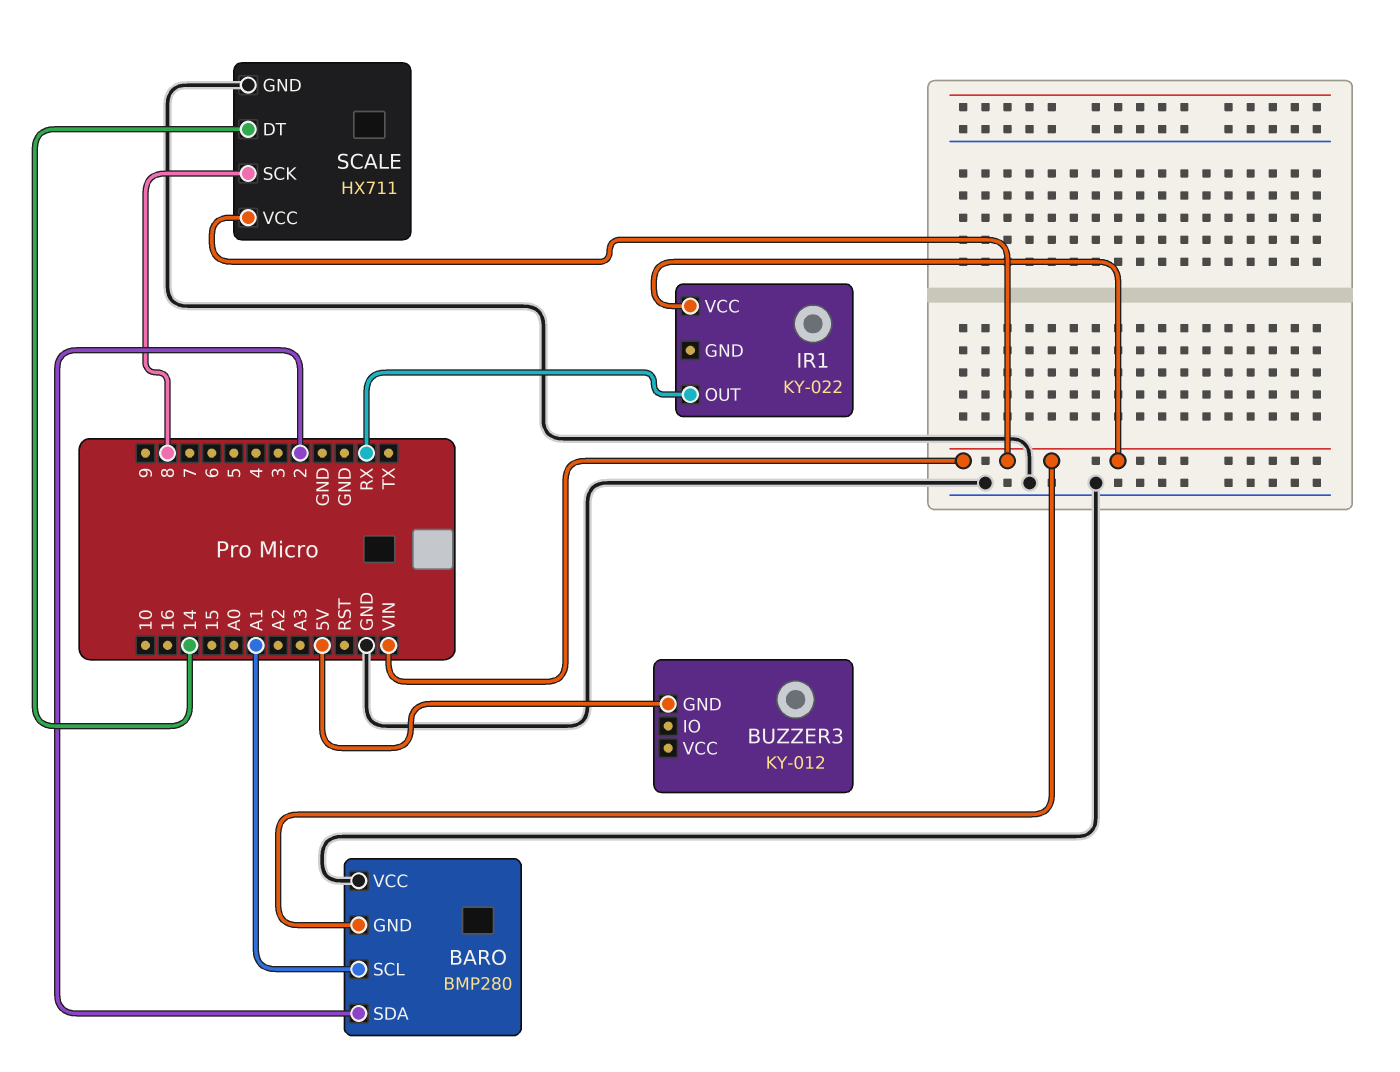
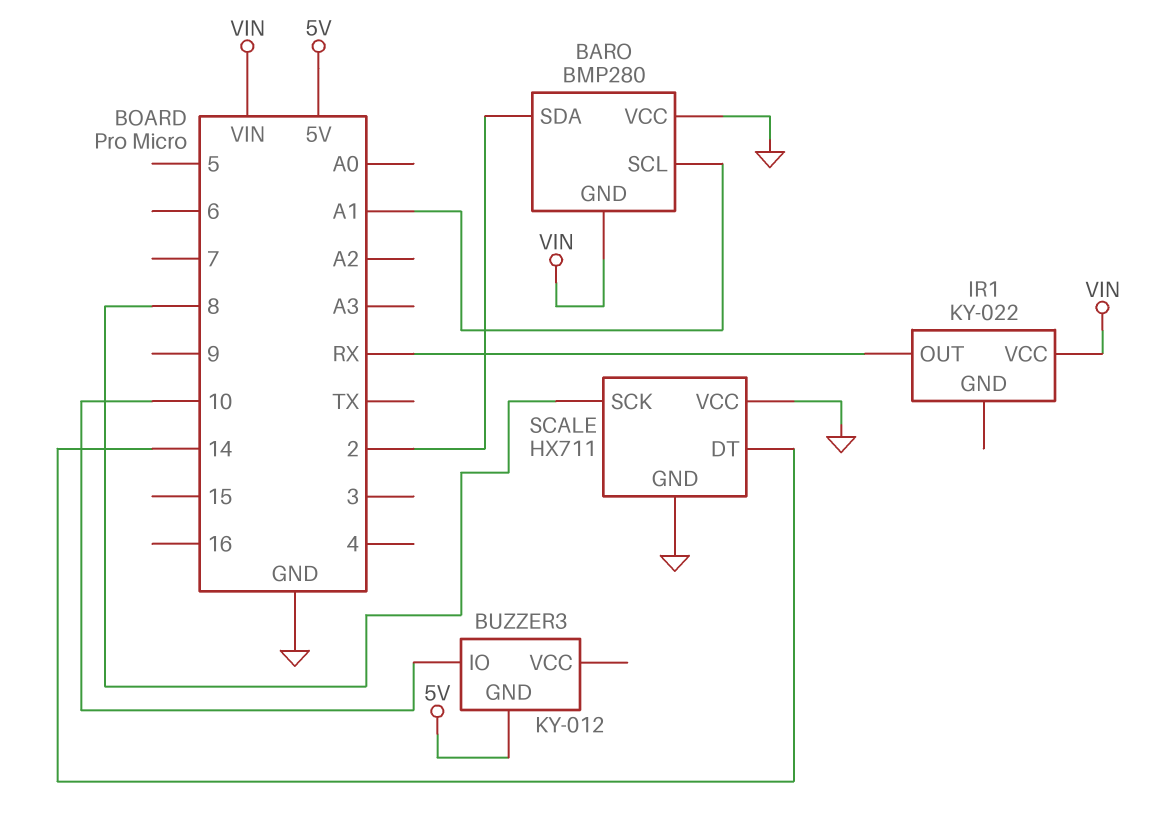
BUZZER3 pin IO: none -> 10
SCALE pin VCC: VIN -> GND

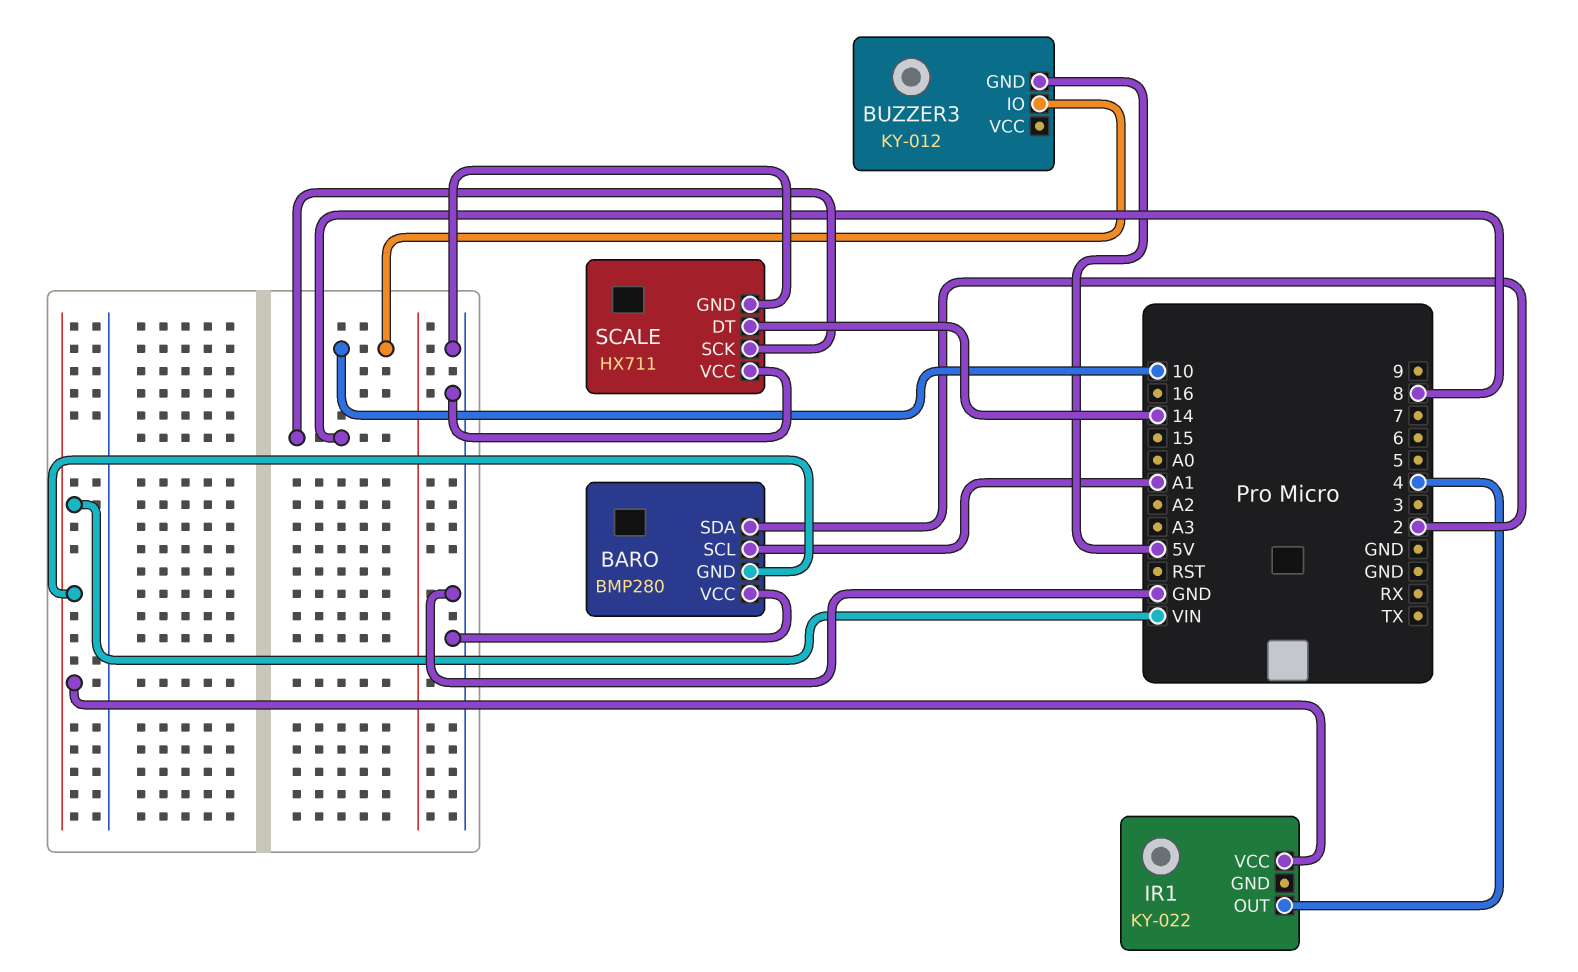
IR1 pin OUT: RX -> 4

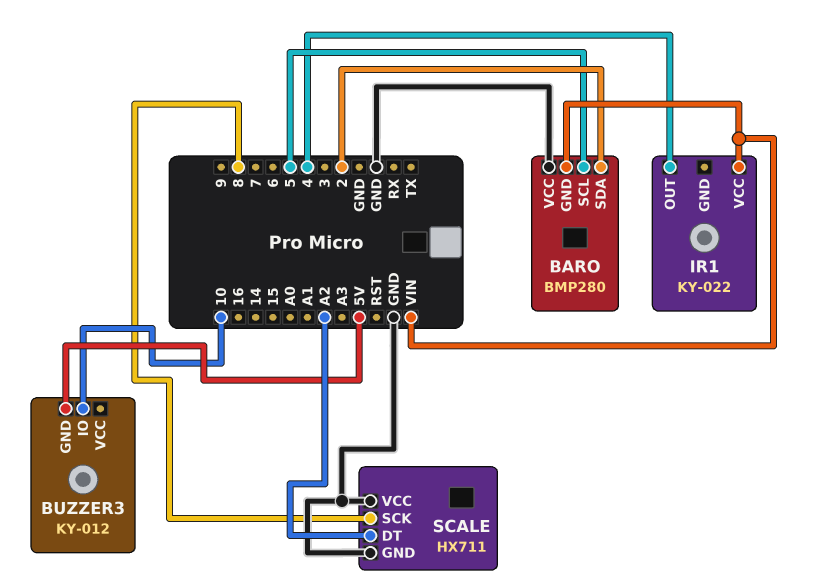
BARO pin SCL: A1 -> 5
SCALE pin DT: 14 -> A2

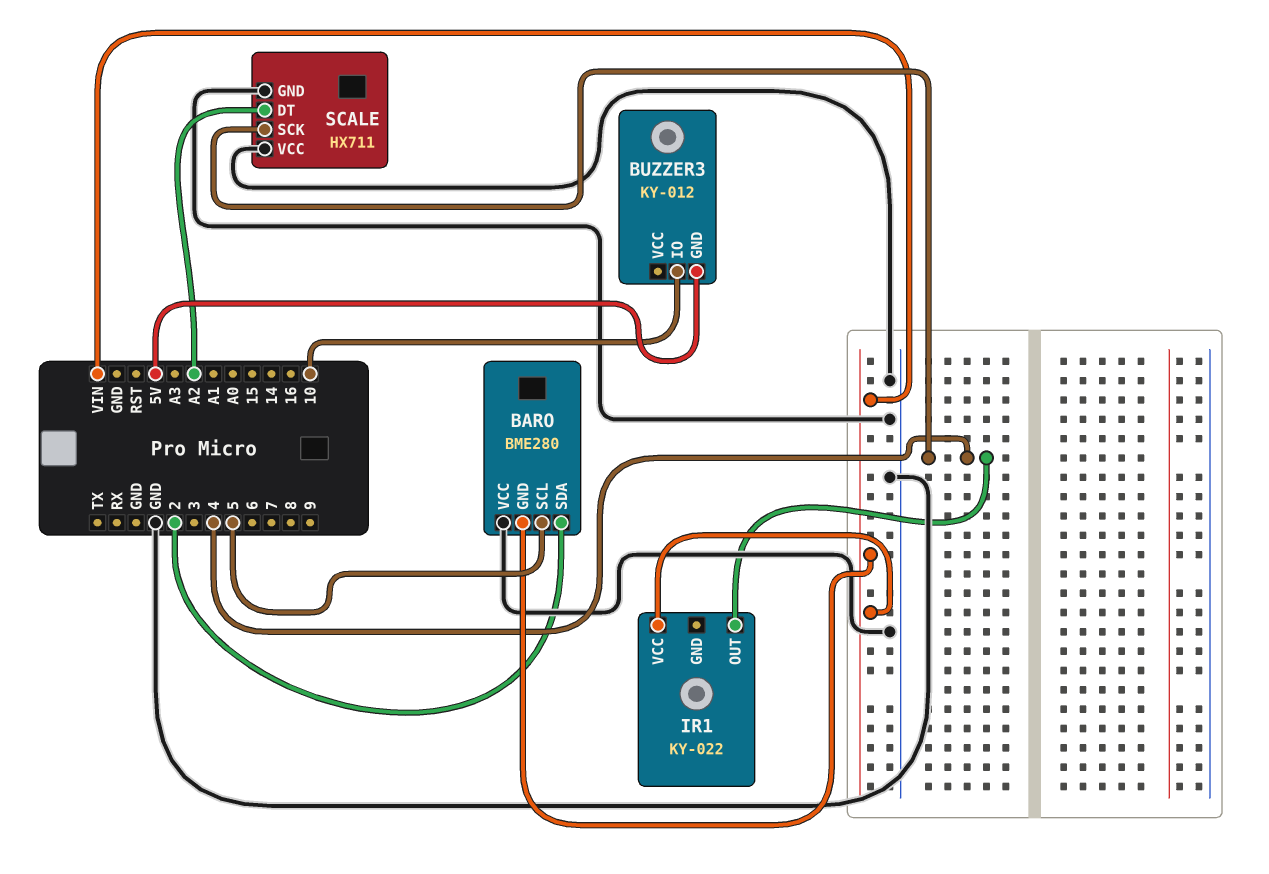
BARO: BMP280 -> BME280
SCALE pin SCK: 8 -> 4

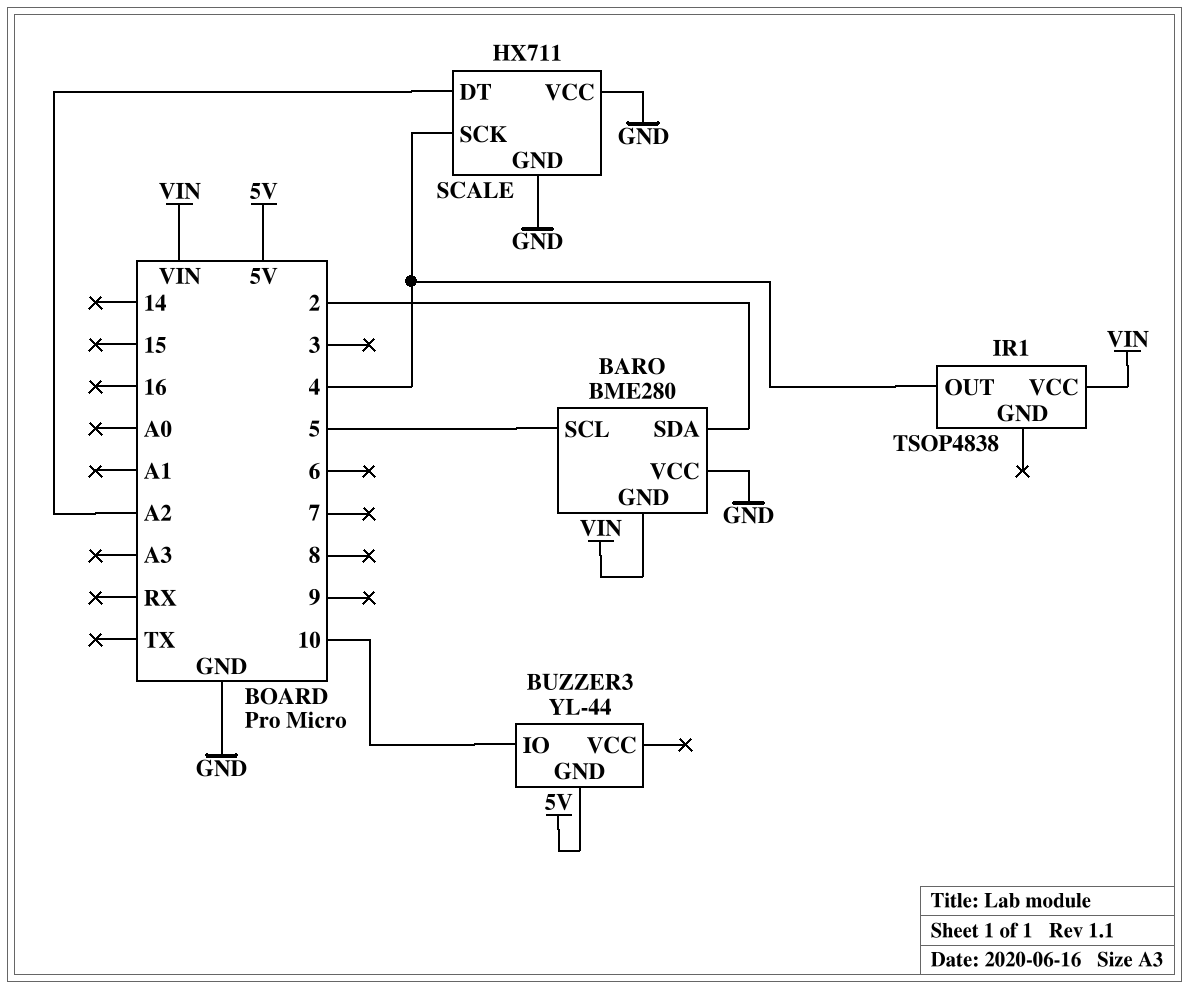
BUZZER3: KY-012 -> YL-44
IR1: KY-022 -> TSOP4838

